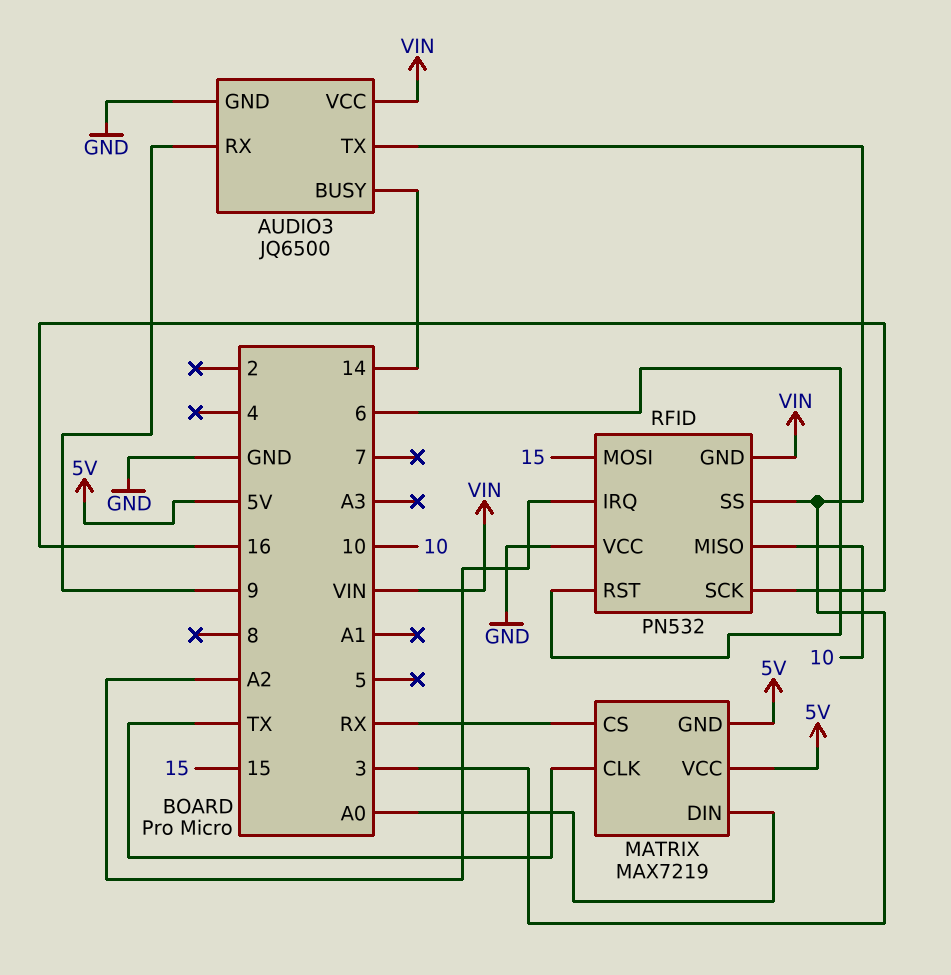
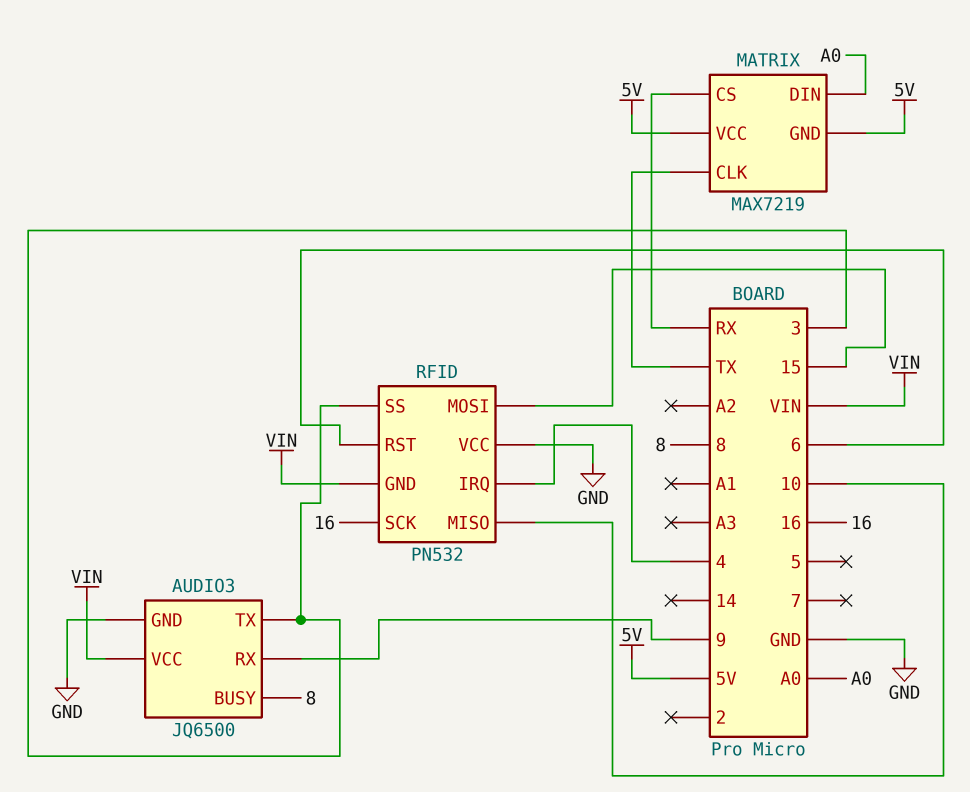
AUDIO3 pin BUSY: 14 -> 8
RFID pin IRQ: A2 -> 4

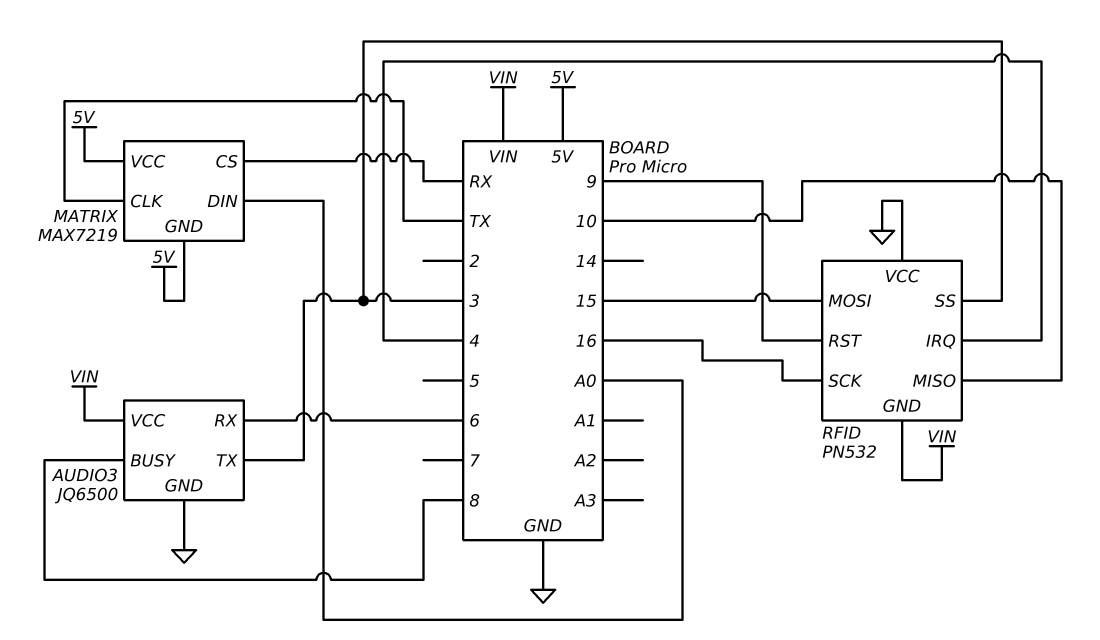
AUDIO3 pin RX: 9 -> 6
RFID pin RST: 6 -> 9

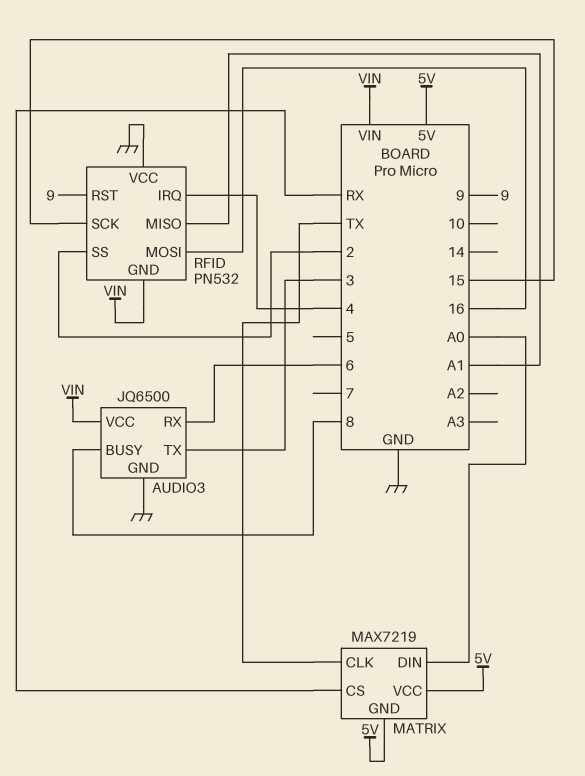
RFID pin MISO: 10 -> A1
RFID pin MOSI: 15 -> 16
RFID pin SCK: 16 -> 15
RFID pin SS: 3 -> 2

